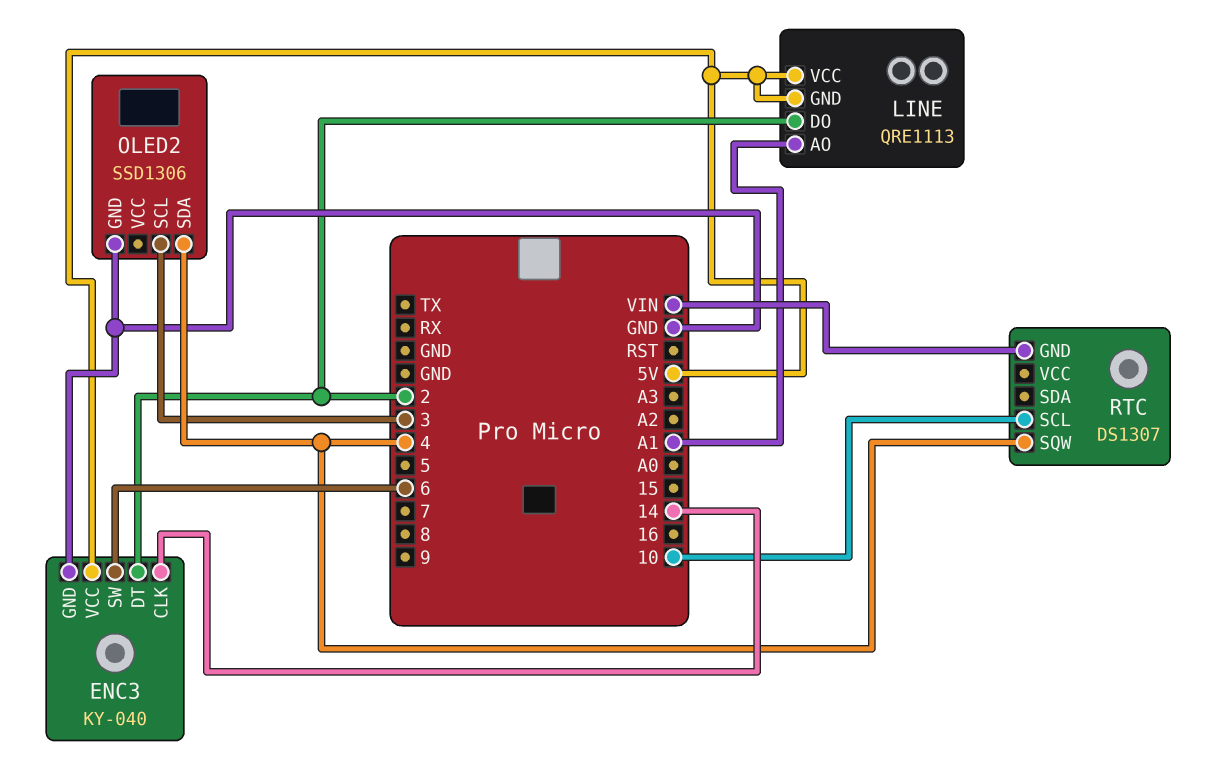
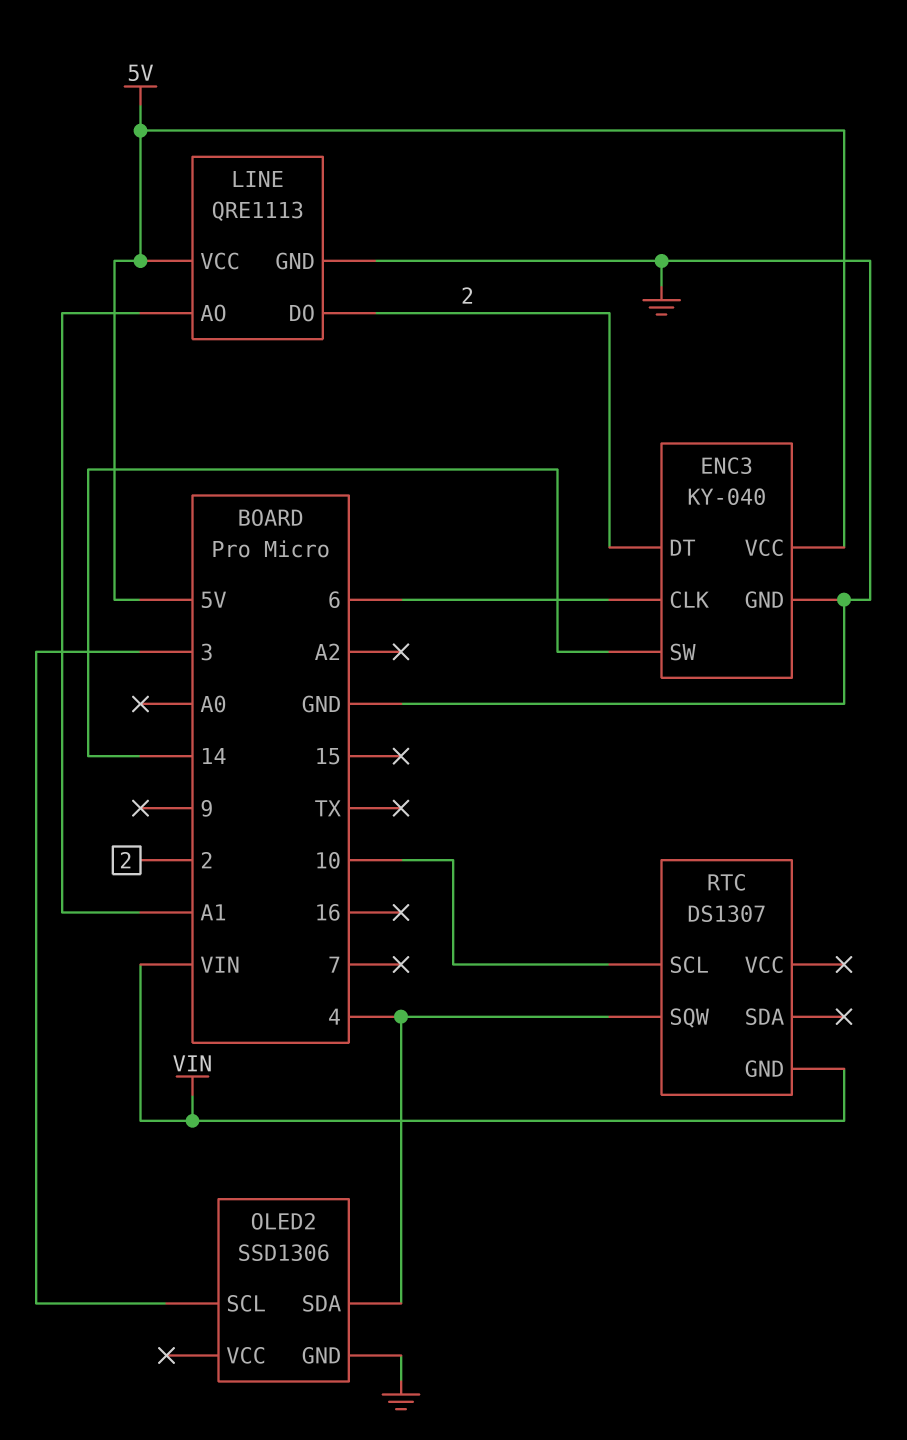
ENC3 pin CLK: 14 -> 6
ENC3 pin SW: 6 -> 14
LINE pin GND: 5V -> GND

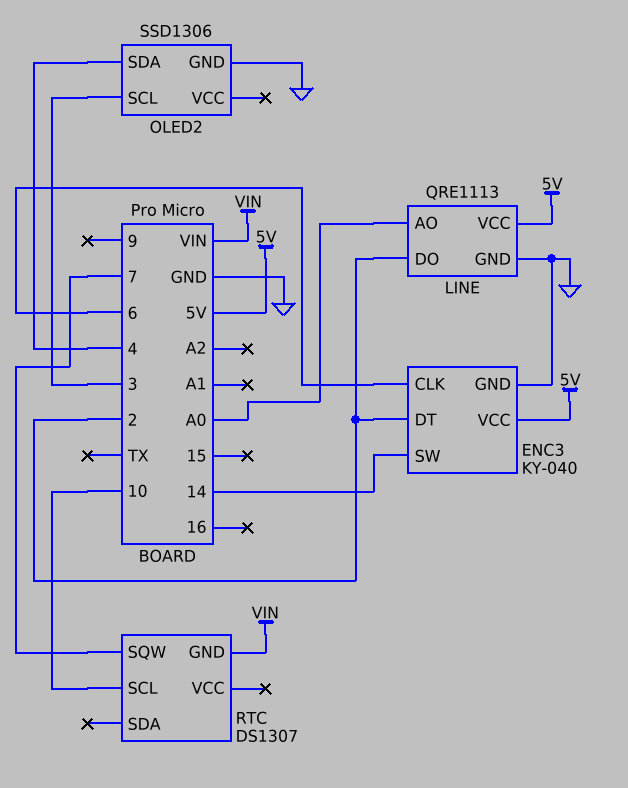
LINE pin AO: A1 -> A0
RTC pin SQW: 4 -> 7

